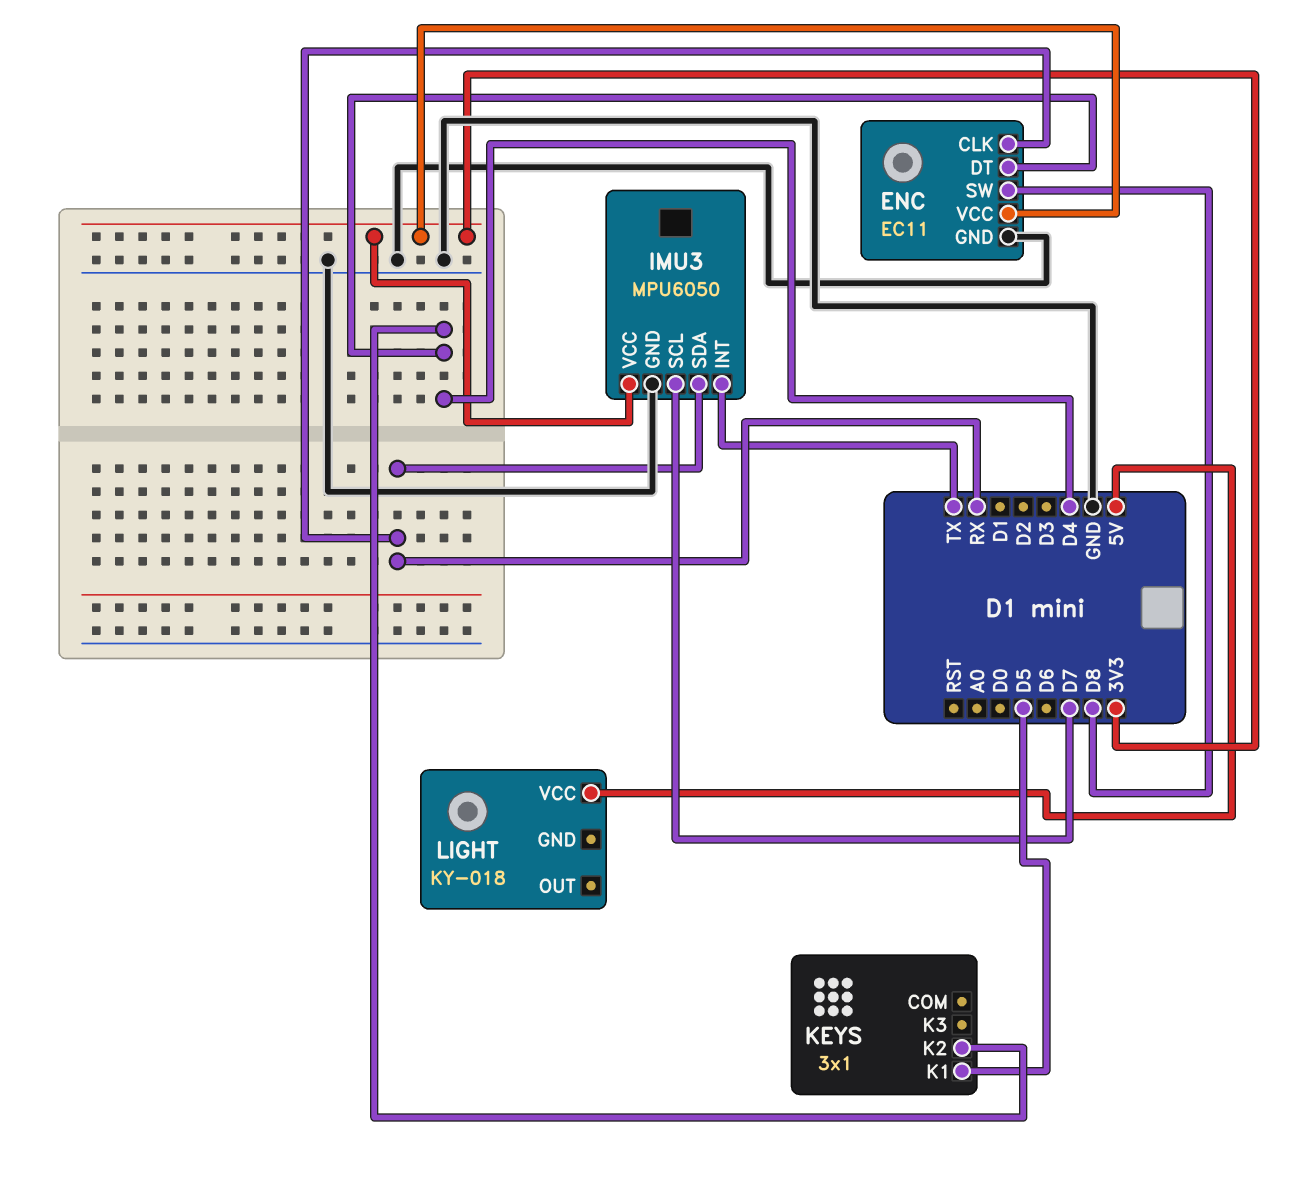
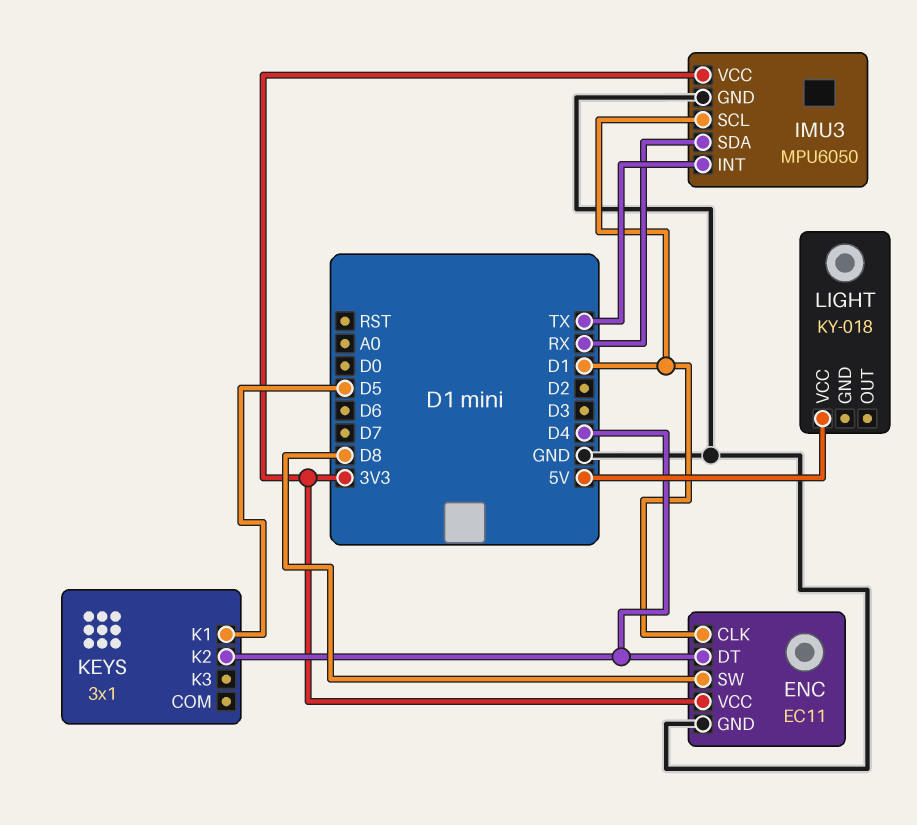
ENC pin CLK: RX -> D1
IMU3 pin SCL: D7 -> D1

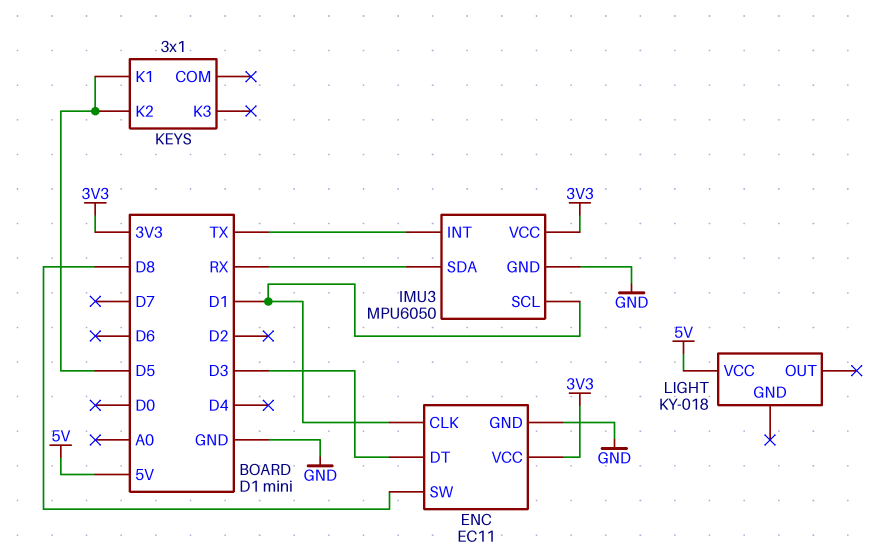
ENC pin DT: D4 -> D3
KEYS pin K2: D4 -> D5

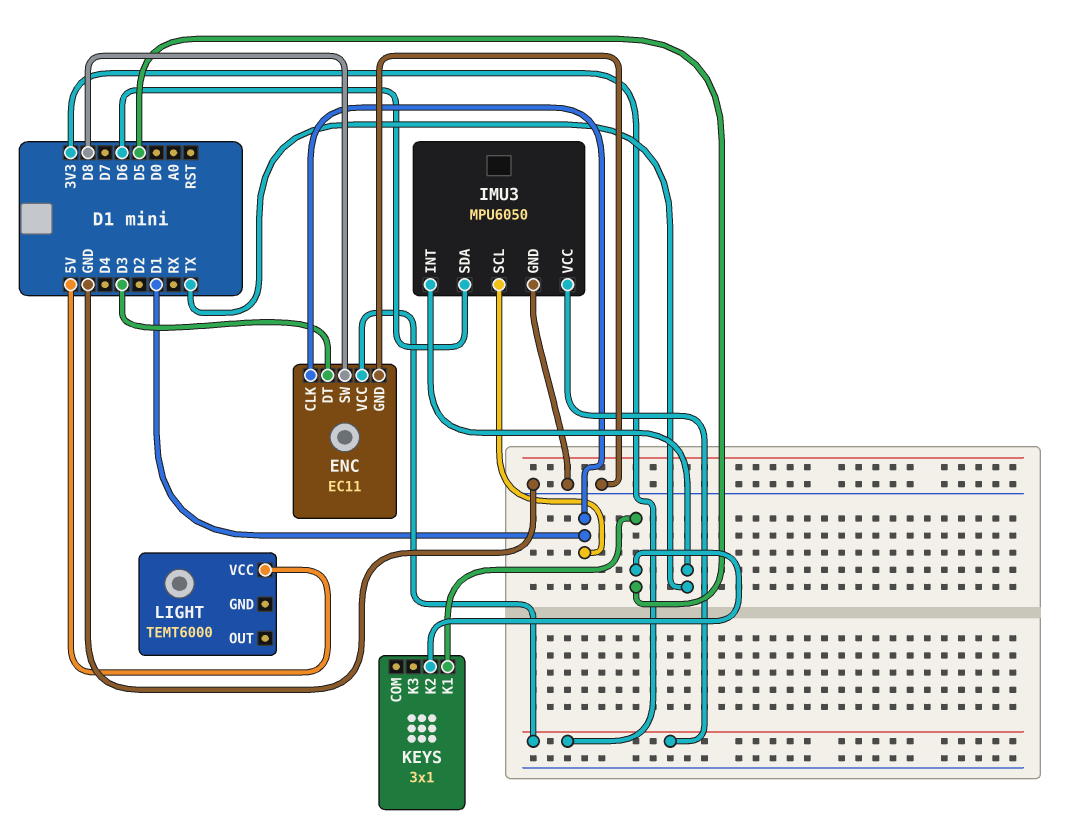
IMU3 pin SDA: RX -> D6
LIGHT: KY-018 -> TEMT6000

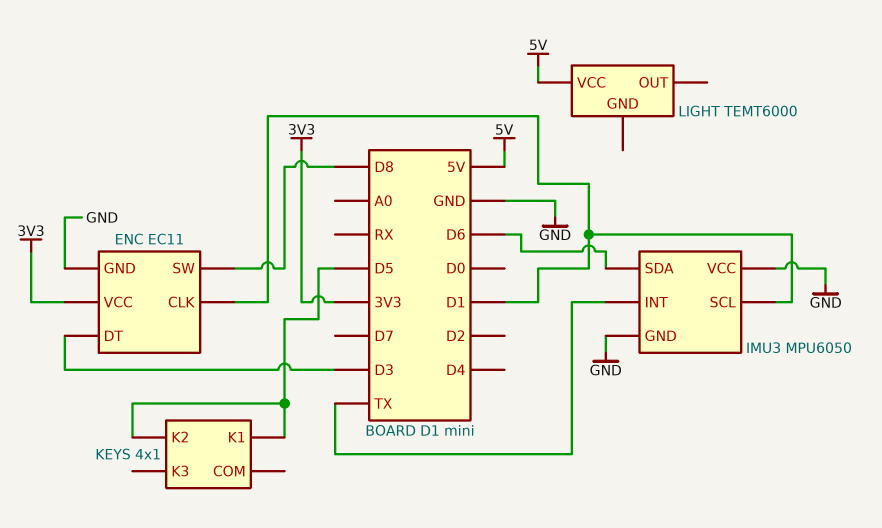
IMU3 pin VCC: 3V3 -> GND
KEYS: 3x1 -> 4x1

